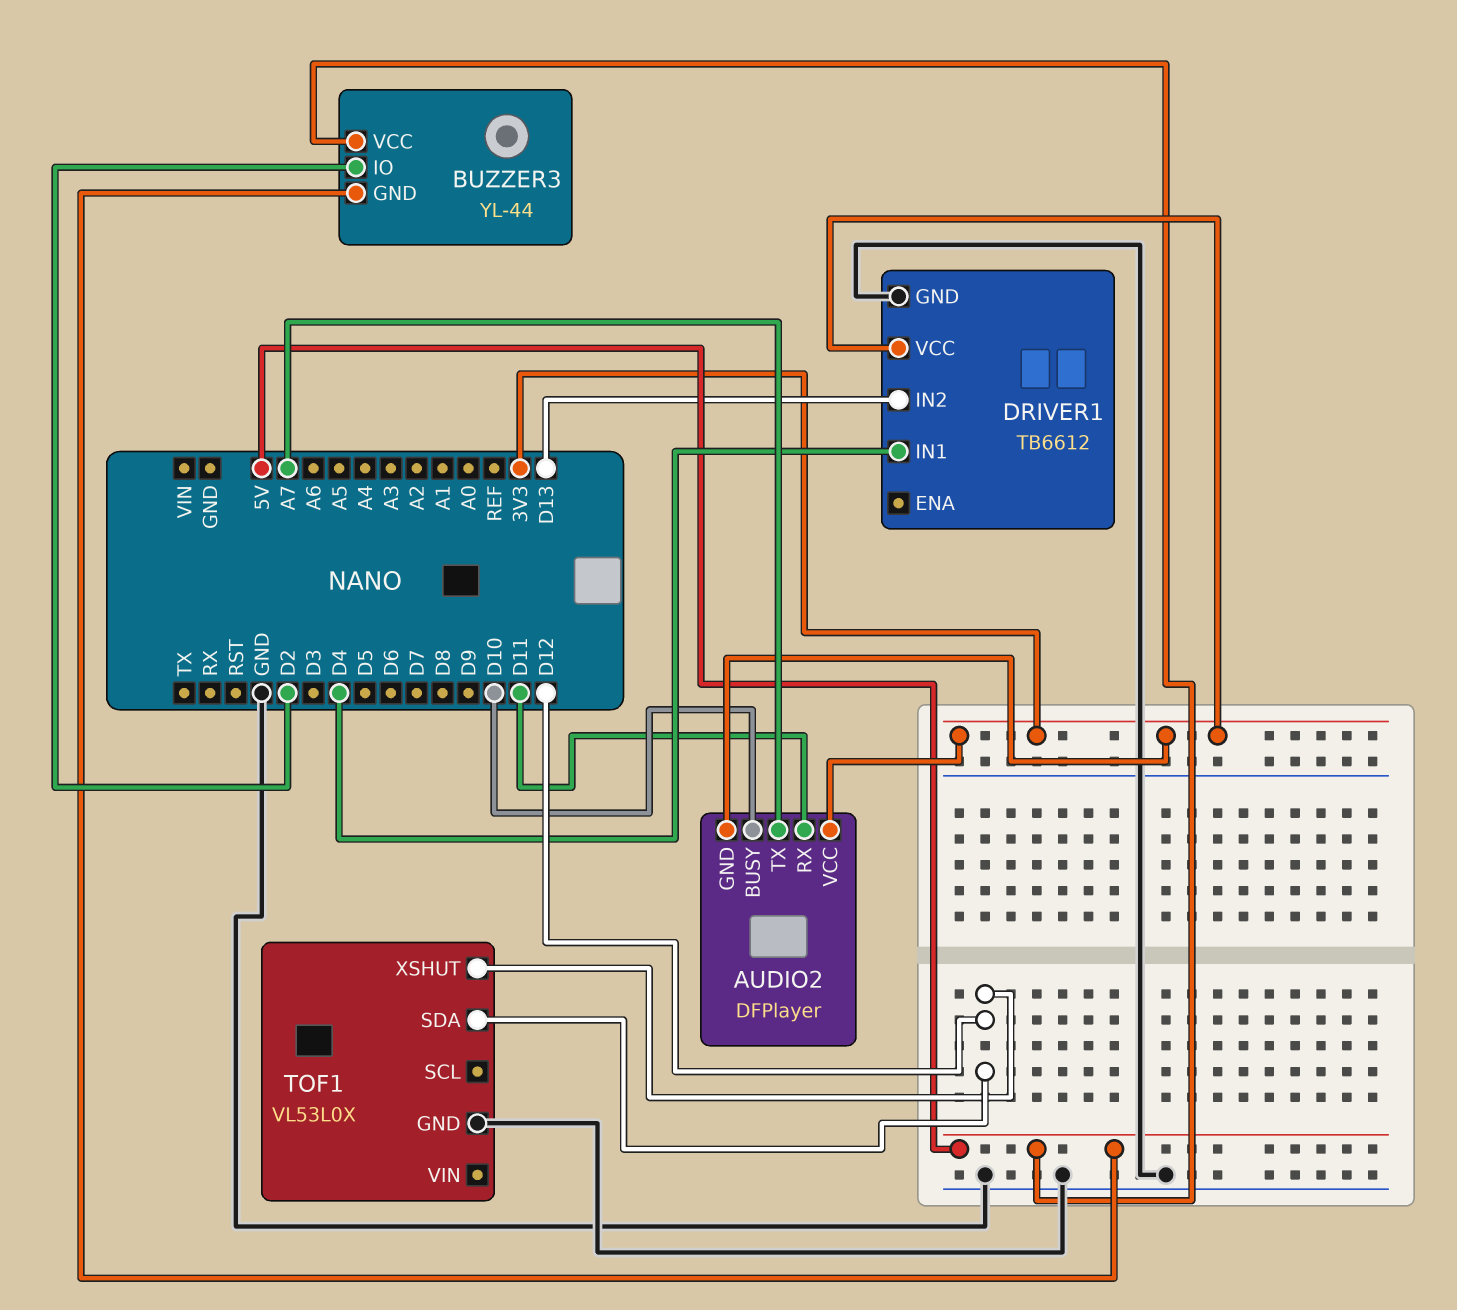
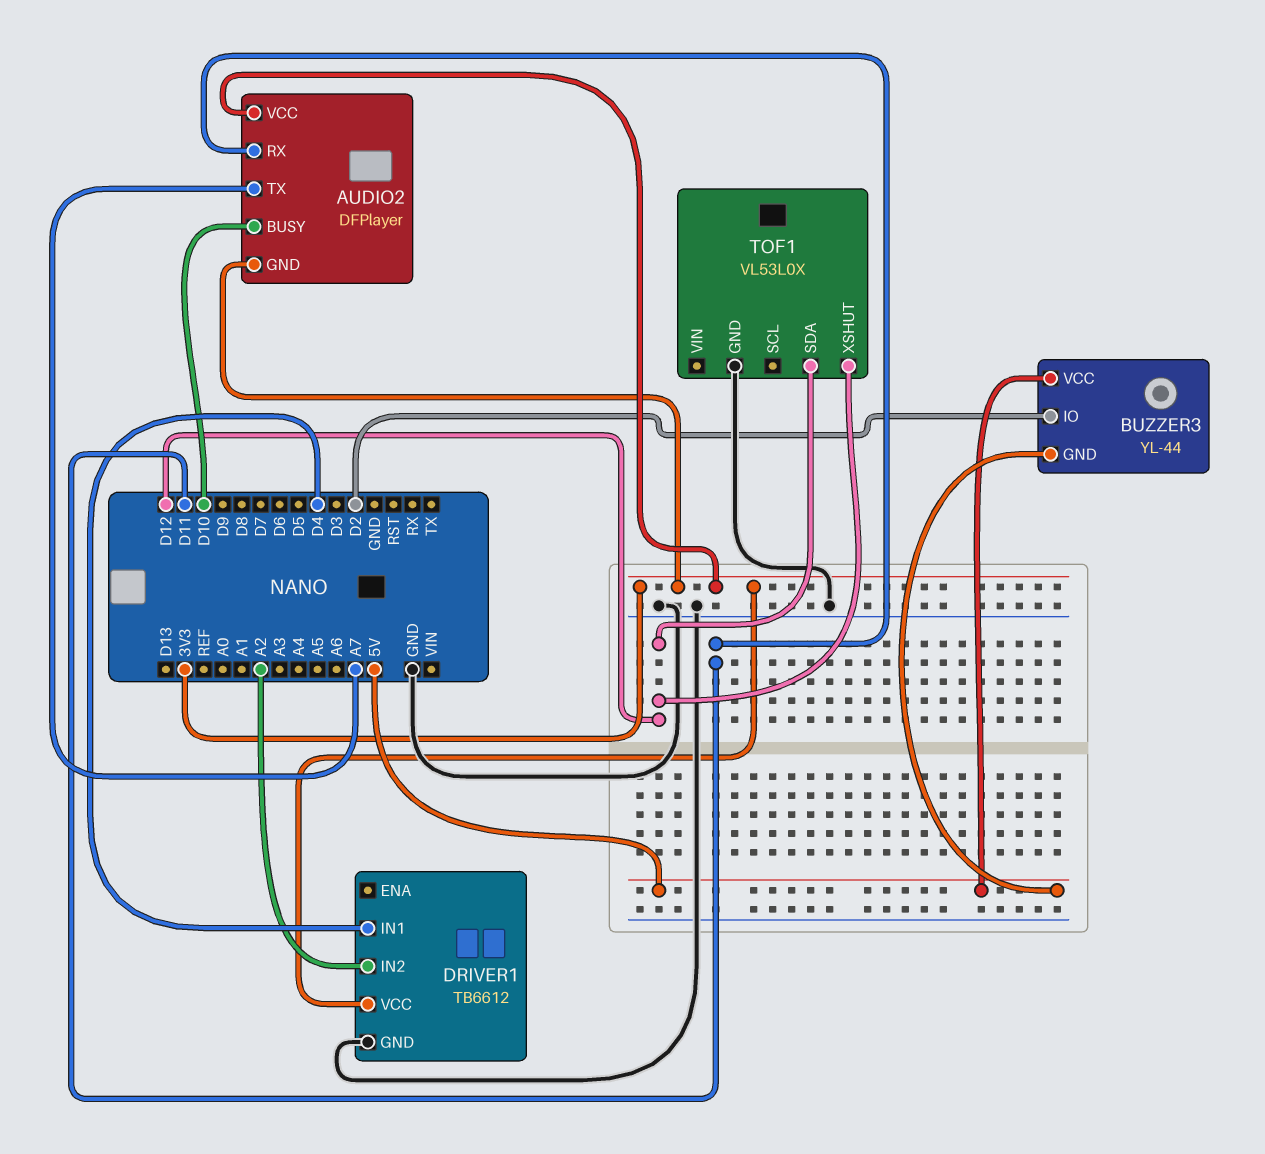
DRIVER1 pin IN2: D13 -> A2

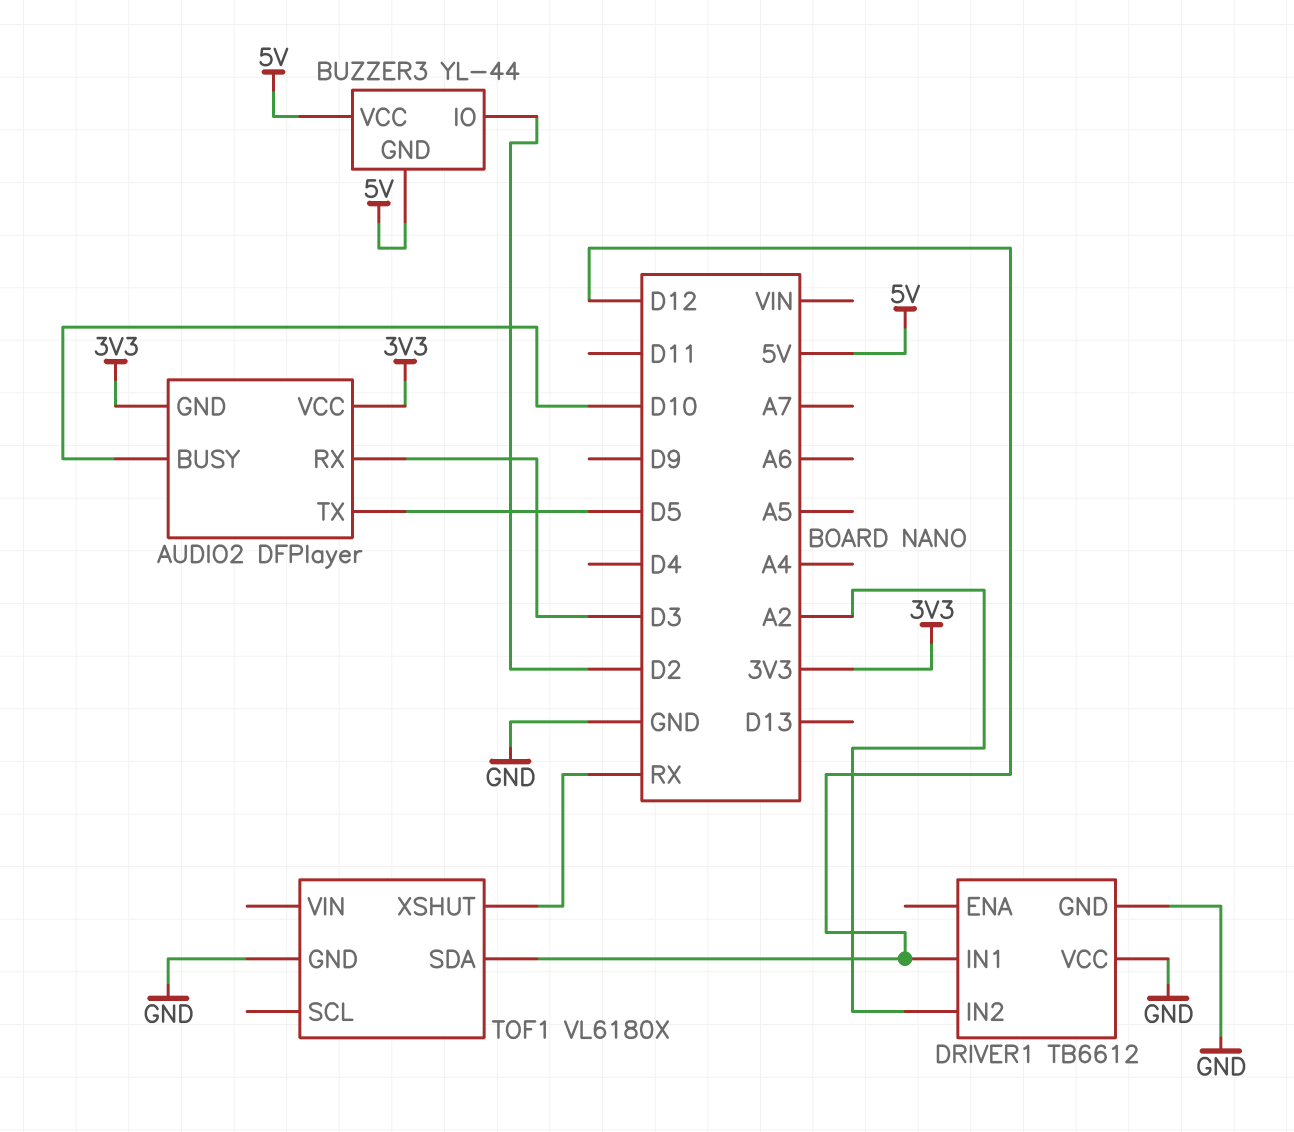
AUDIO2 pin RX: D11 -> D3
AUDIO2 pin TX: A7 -> D5
DRIVER1 pin IN1: D4 -> D12
DRIVER1 pin VCC: 3V3 -> GND
TOF1: VL53L0X -> VL6180X
TOF1 pin XSHUT: D12 -> RX

